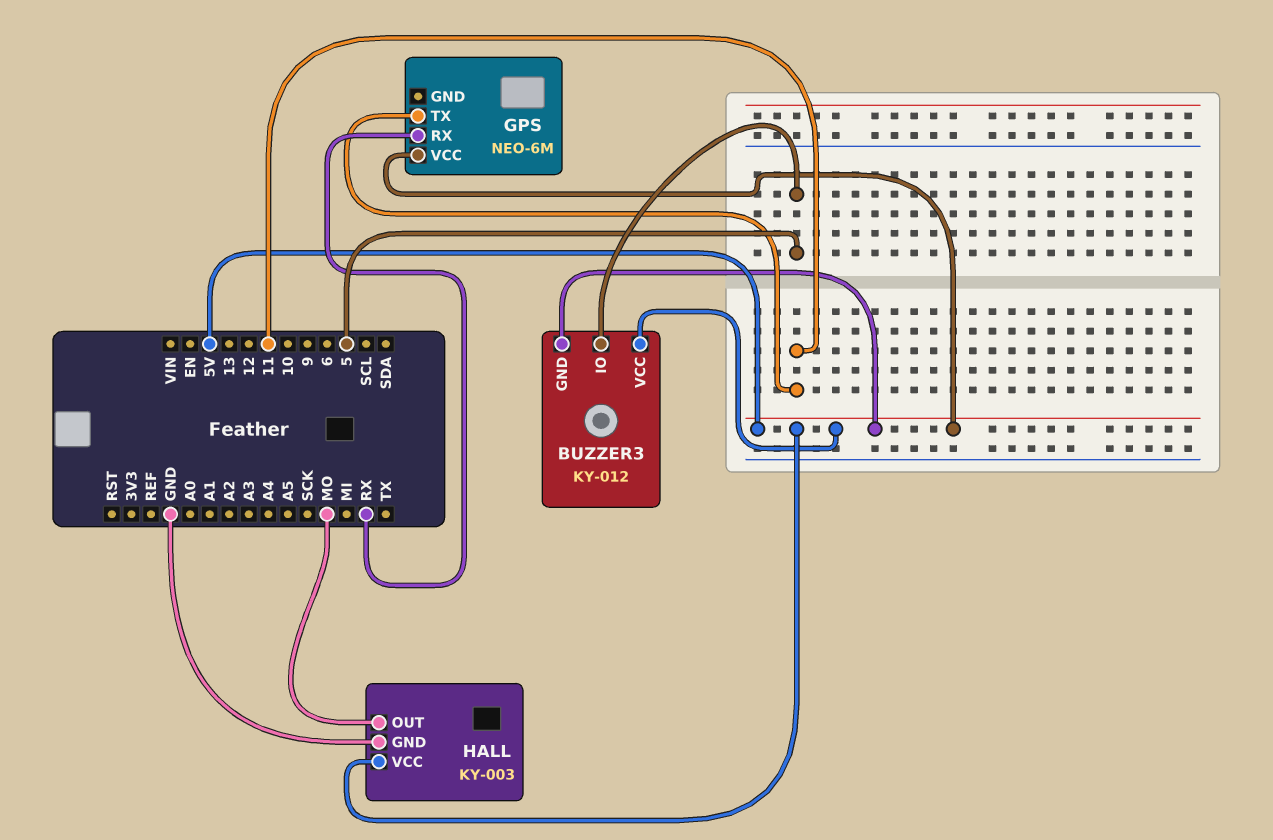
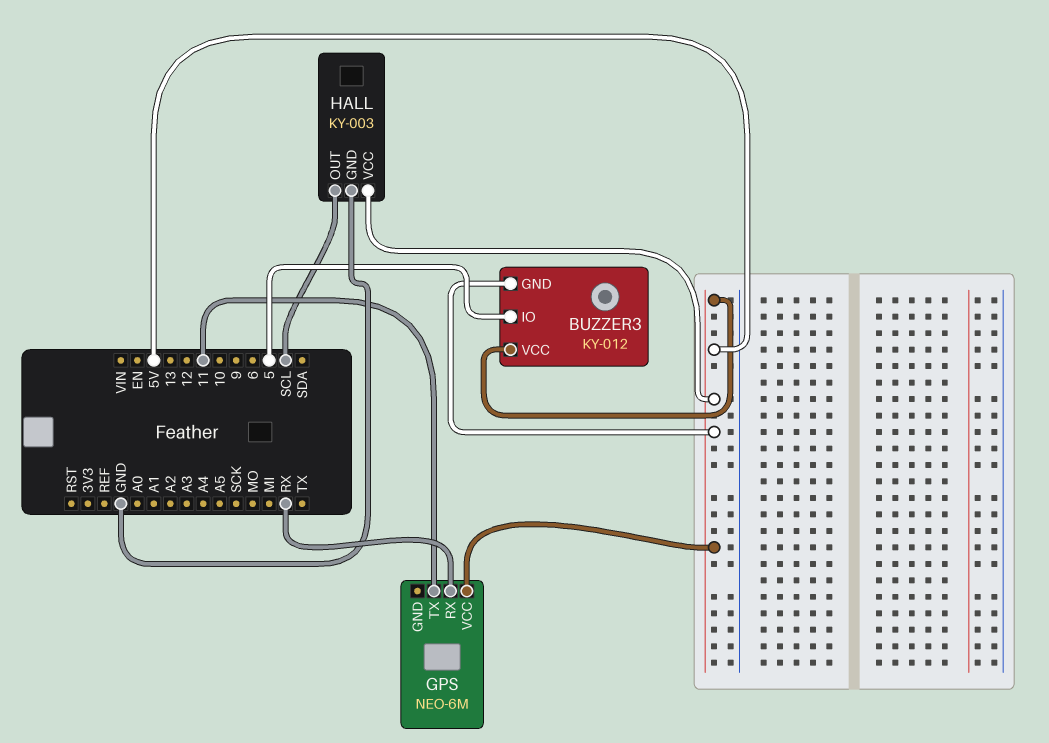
HALL pin OUT: MO -> SCL

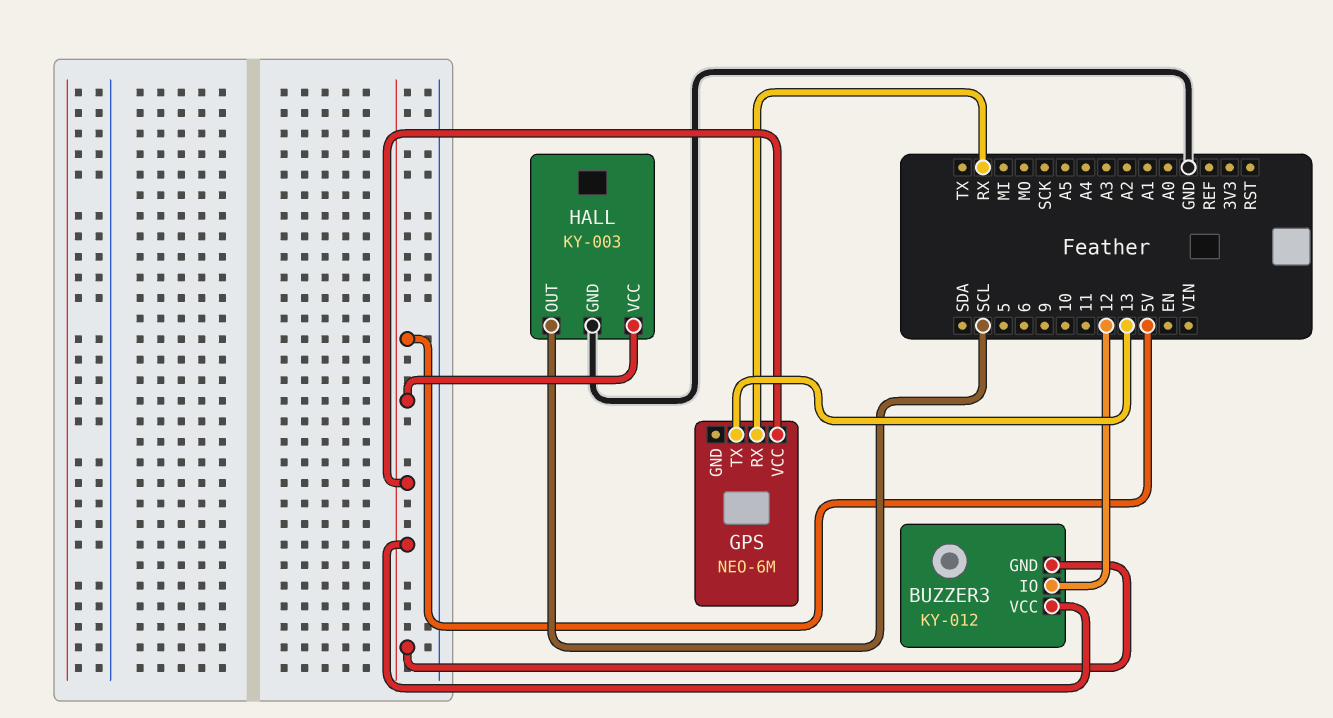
BUZZER3 pin IO: 5 -> 12
GPS pin TX: 11 -> 13

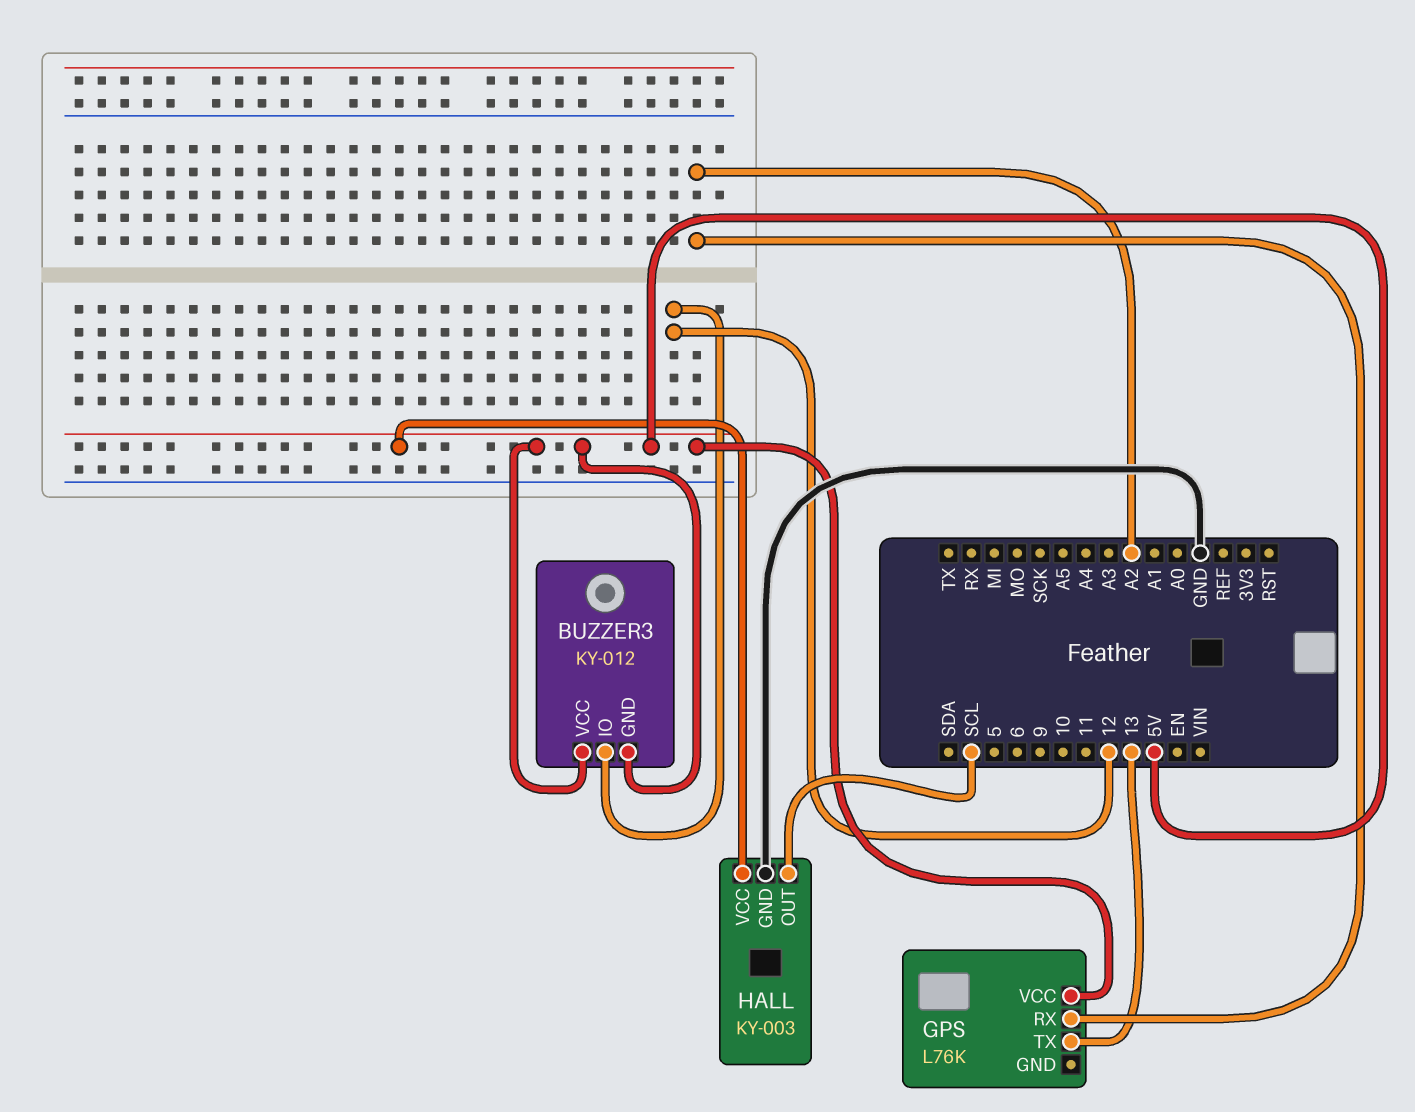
GPS: NEO-6M -> L76K
GPS pin RX: RX -> A2

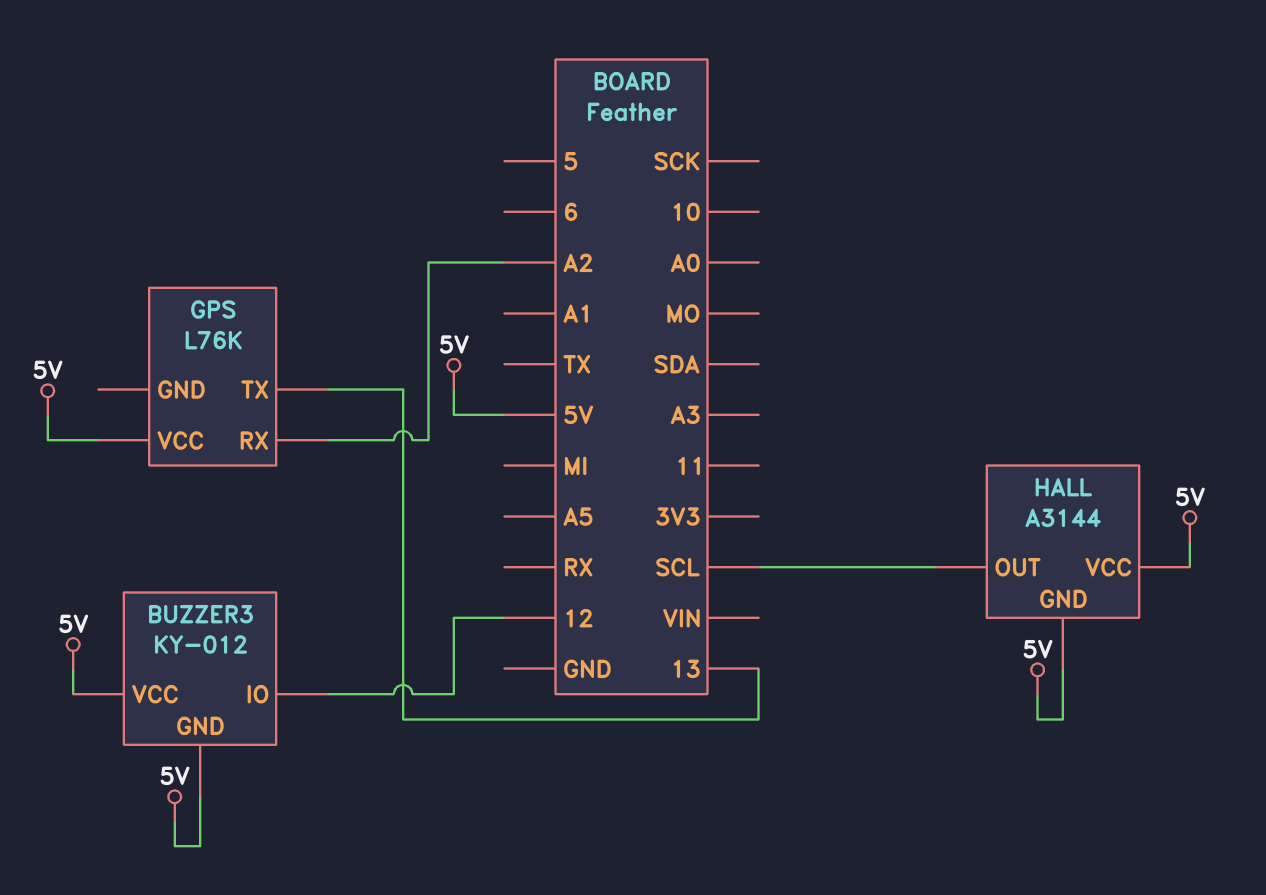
HALL: KY-003 -> A3144
HALL pin GND: GND -> 5V

